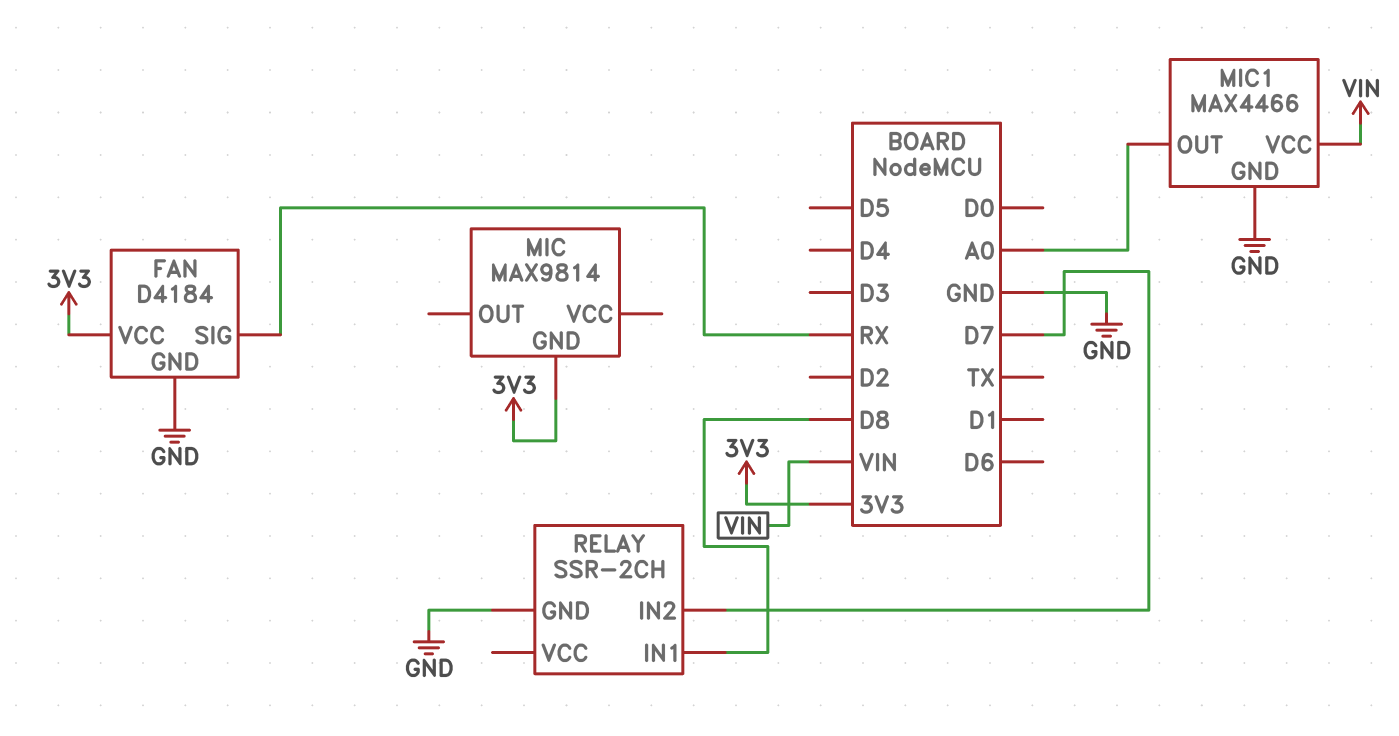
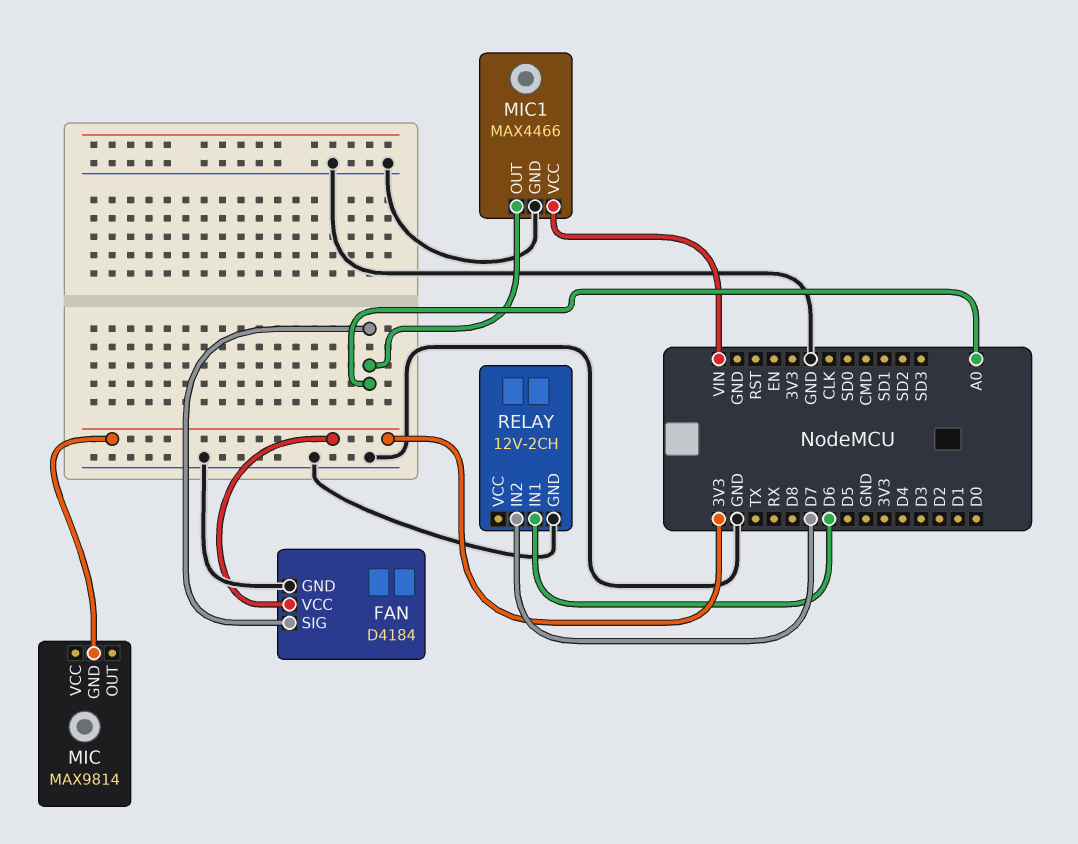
FAN pin SIG: RX -> A0
RELAY: SSR-2CH -> 12V-2CH
RELAY pin IN1: D8 -> D6

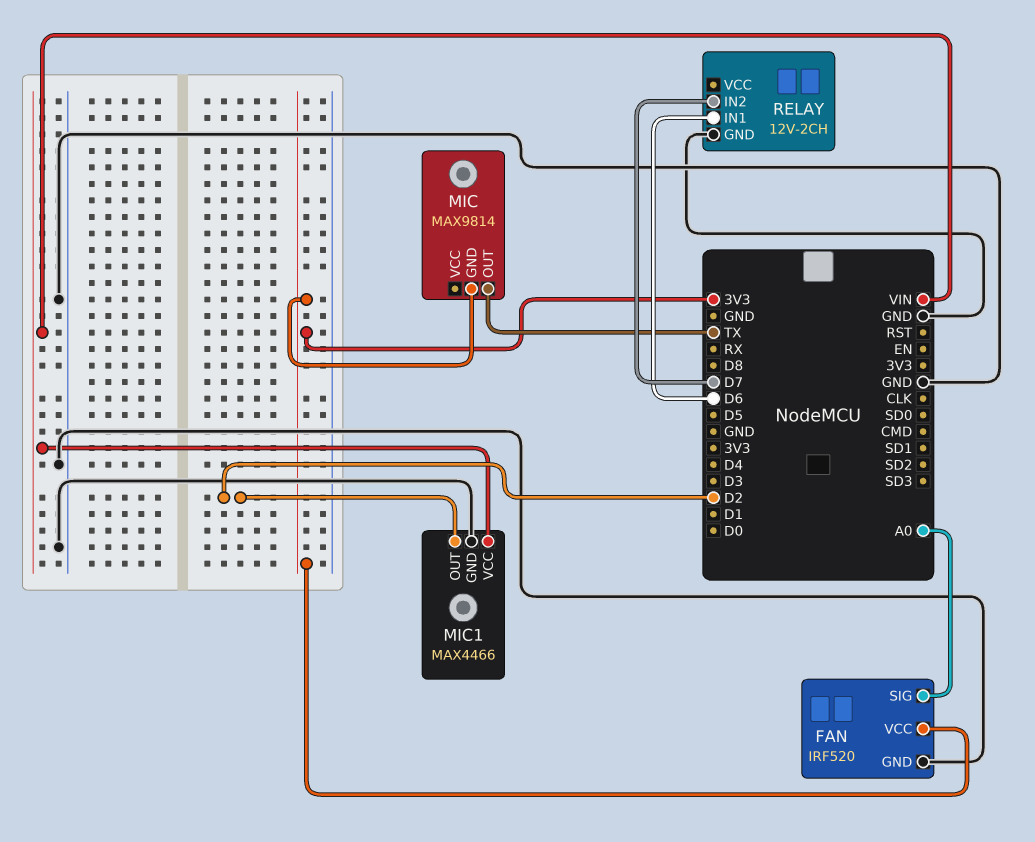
FAN: D4184 -> IRF520
MIC pin OUT: none -> TX
MIC1 pin OUT: A0 -> D2

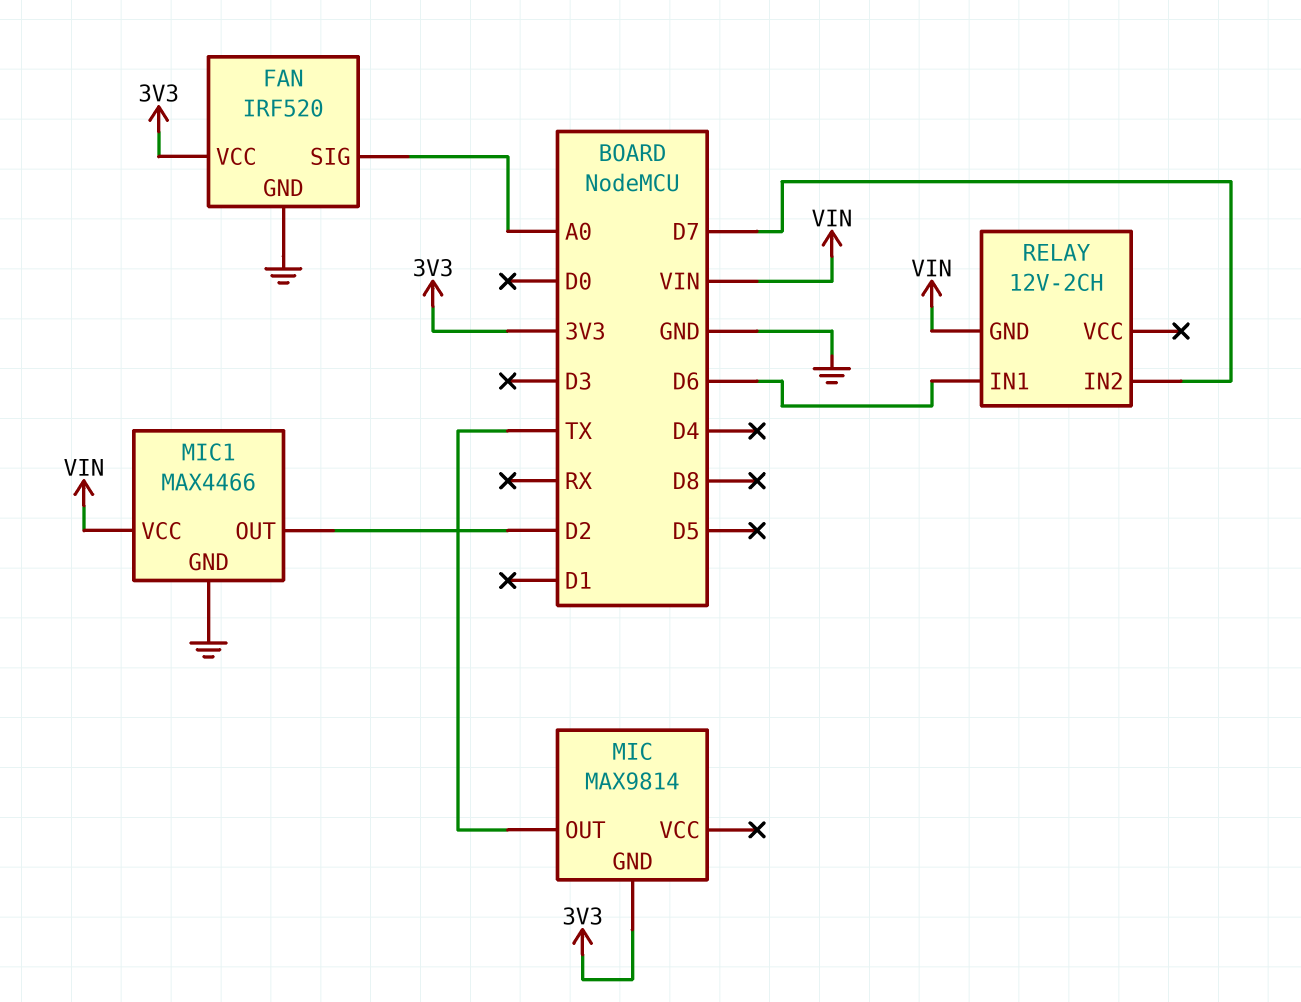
RELAY pin GND: GND -> VIN

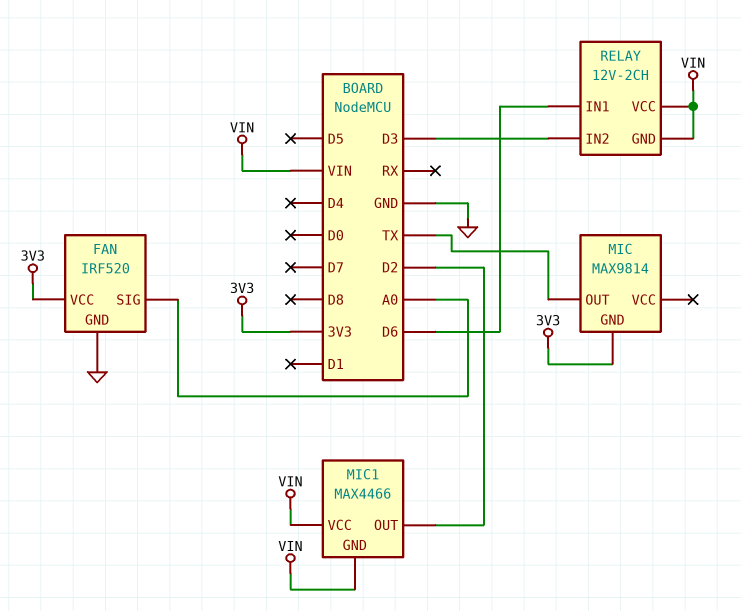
MIC1 pin GND: GND -> VIN
RELAY pin IN2: D7 -> D3
RELAY pin VCC: none -> VIN

